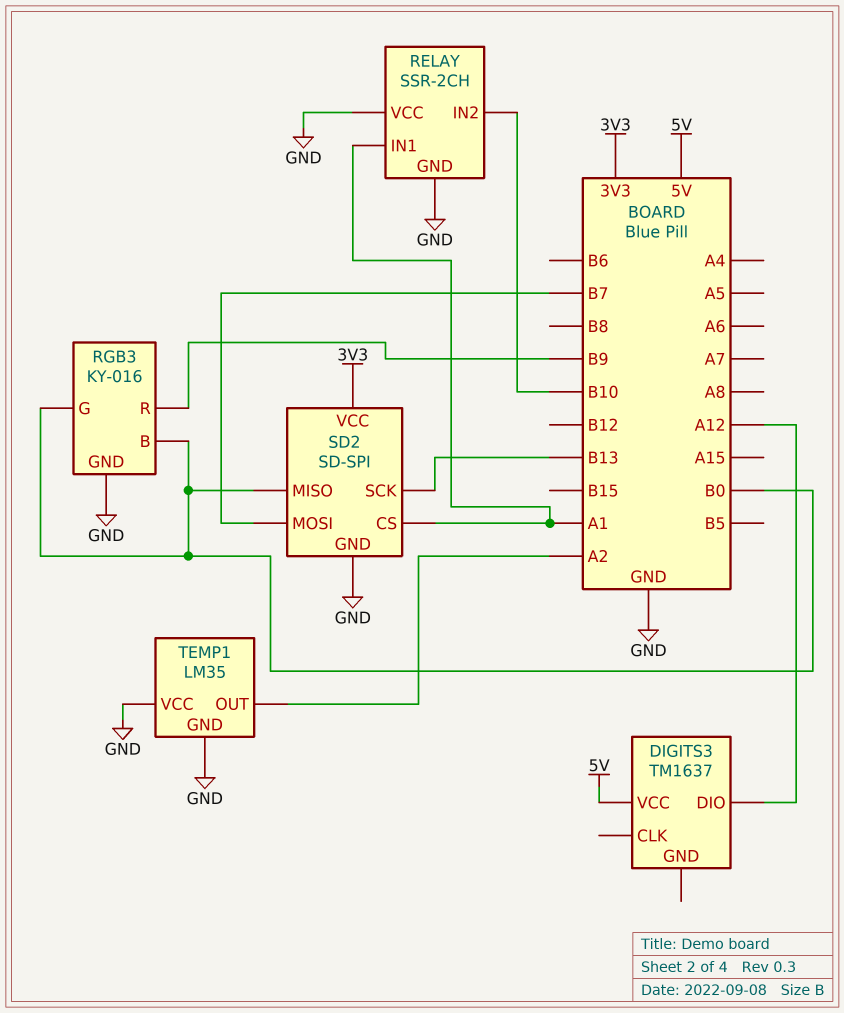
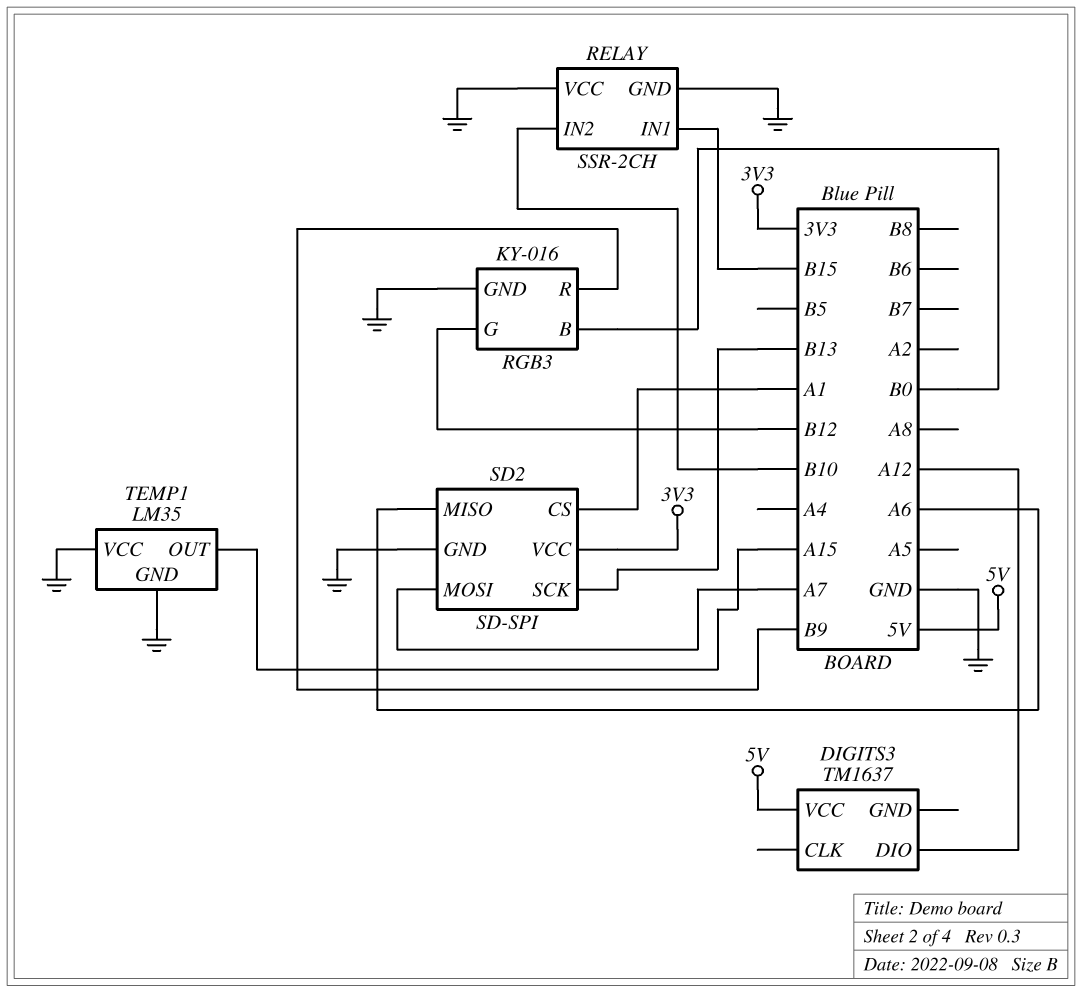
RELAY pin IN1: A1 -> B15
RGB3 pin G: B0 -> B12
SD2 pin MISO: B0 -> A6
SD2 pin MOSI: B7 -> A7
TEMP1 pin OUT: A2 -> A15

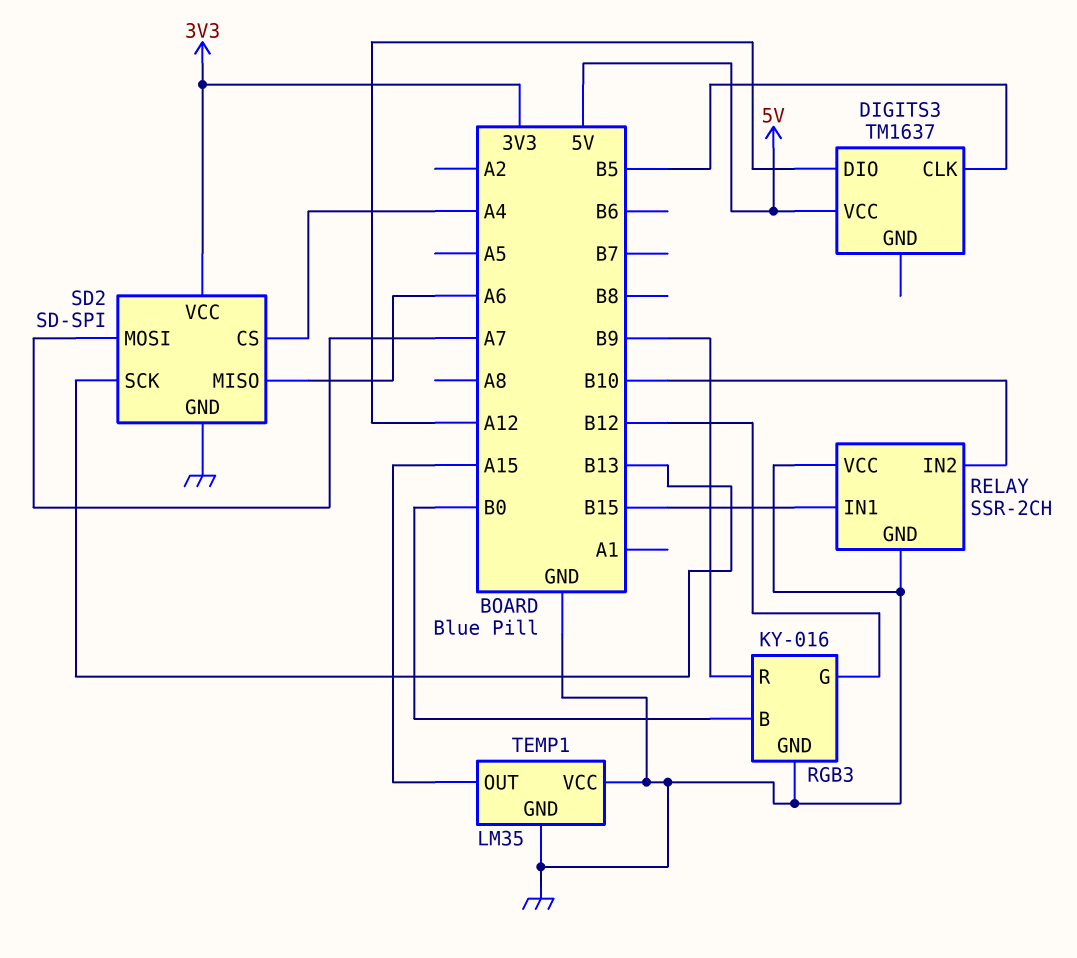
DIGITS3 pin CLK: none -> B5
SD2 pin CS: A1 -> A4

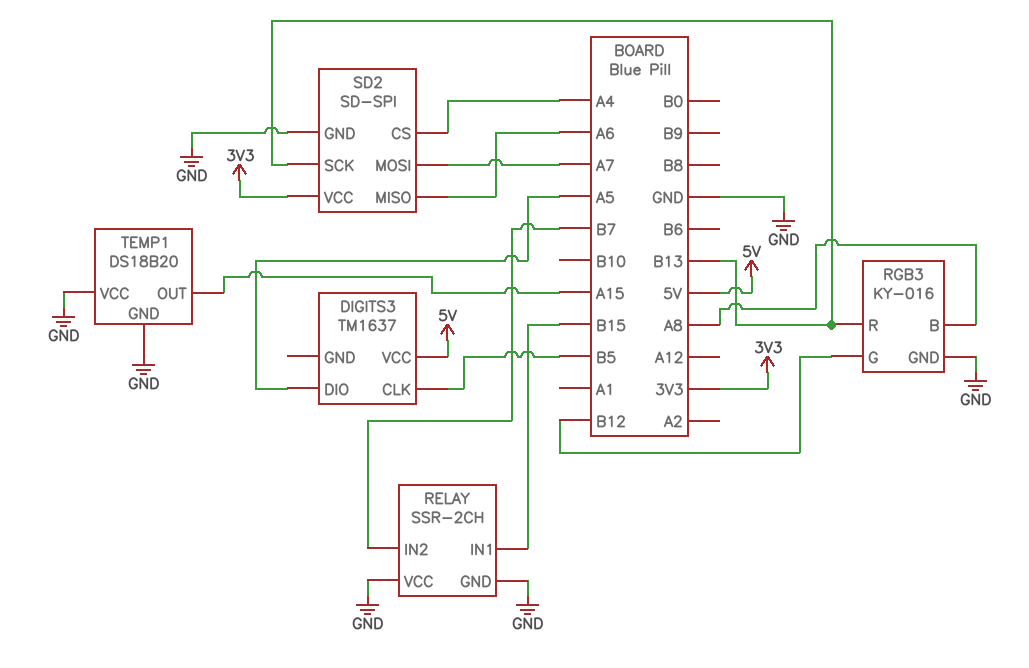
DIGITS3 pin DIO: A12 -> A5
RELAY pin IN2: B10 -> B7
RGB3 pin B: B0 -> A8
RGB3 pin R: B9 -> B13
TEMP1: LM35 -> DS18B20

